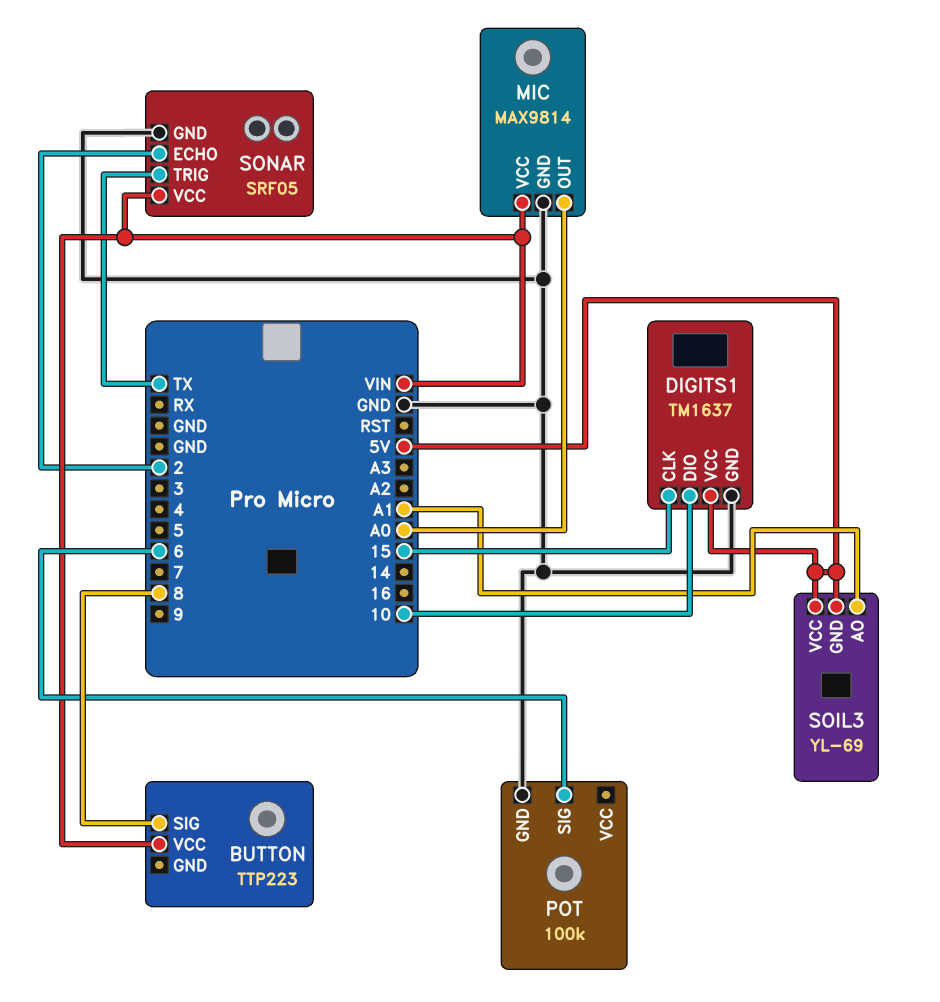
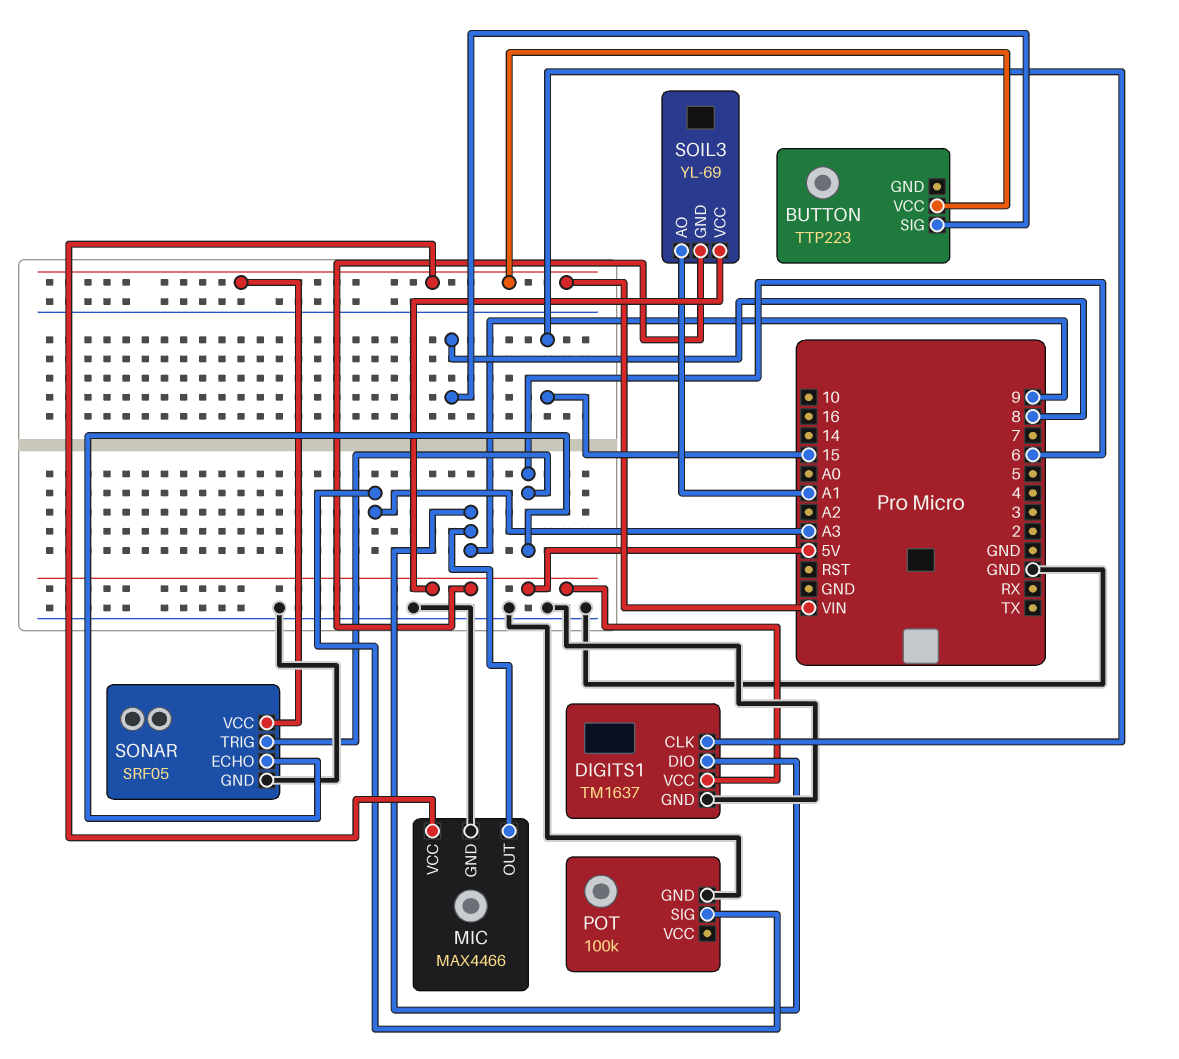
DIGITS1 pin DIO: 10 -> 9
MIC: MAX9814 -> MAX4466
MIC pin OUT: A0 -> 9
POT pin SIG: 6 -> A3
SONAR pin ECHO: 2 -> 6
SONAR pin TRIG: TX -> 6

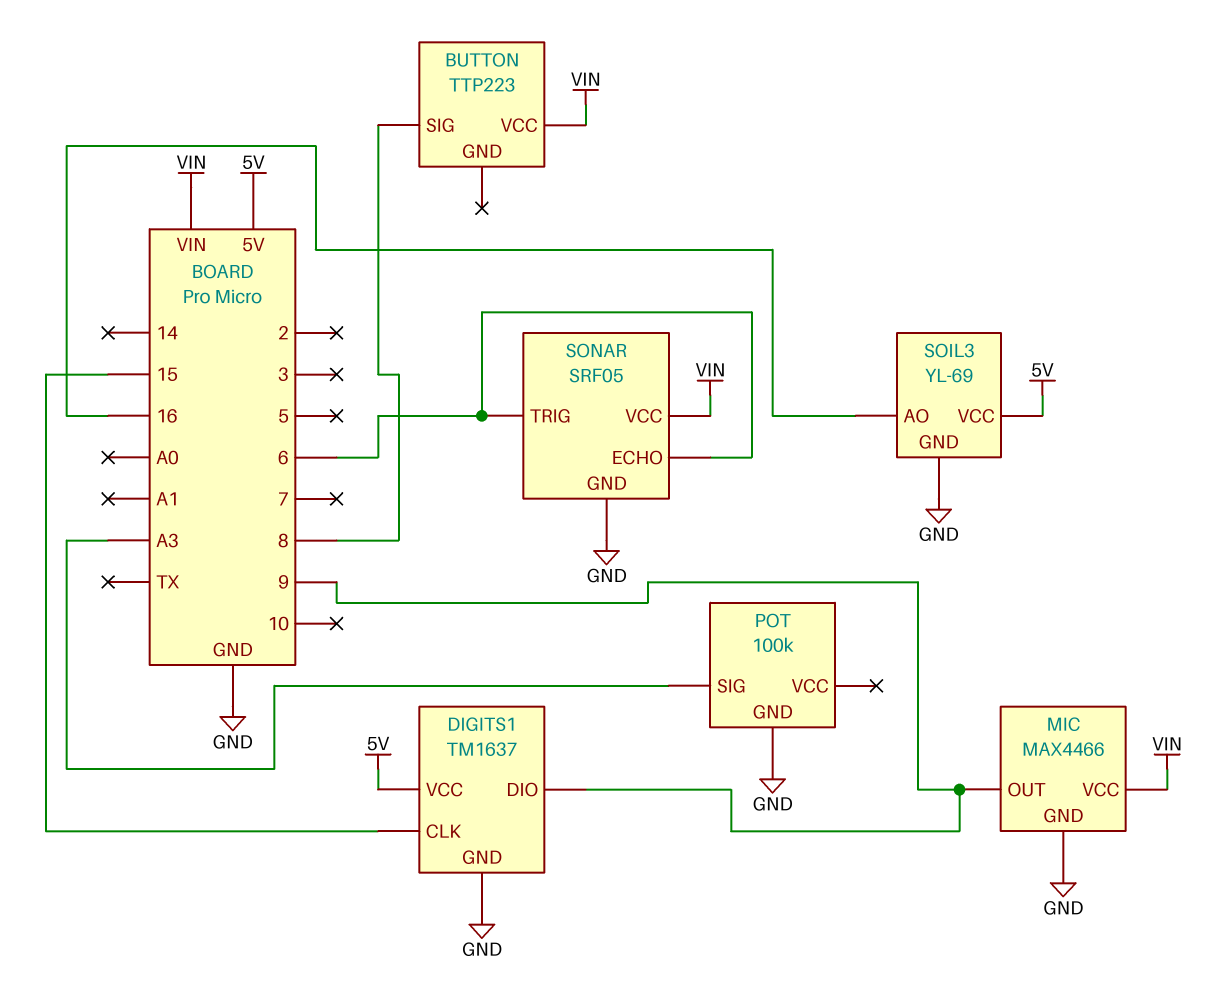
SOIL3 pin AO: A1 -> 16
SOIL3 pin GND: 5V -> GND

